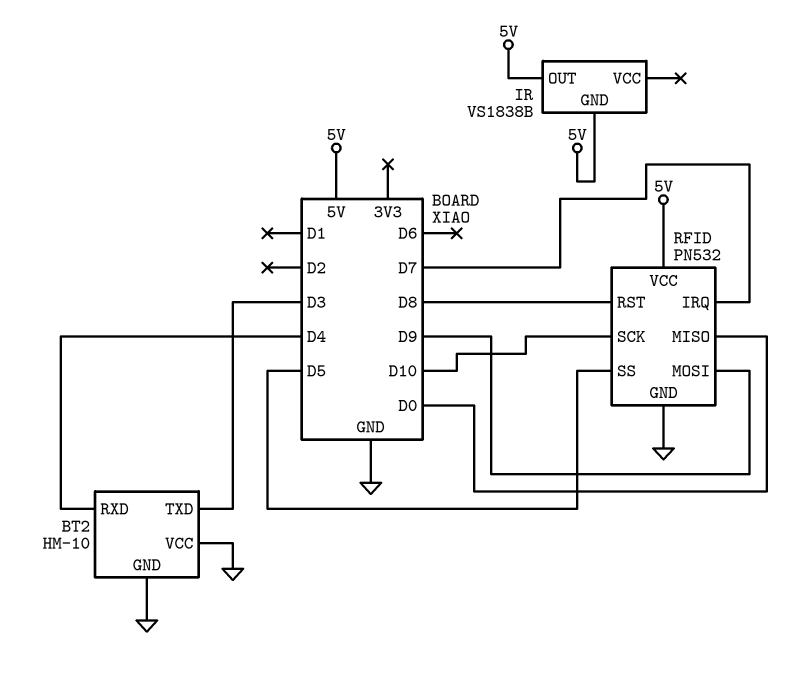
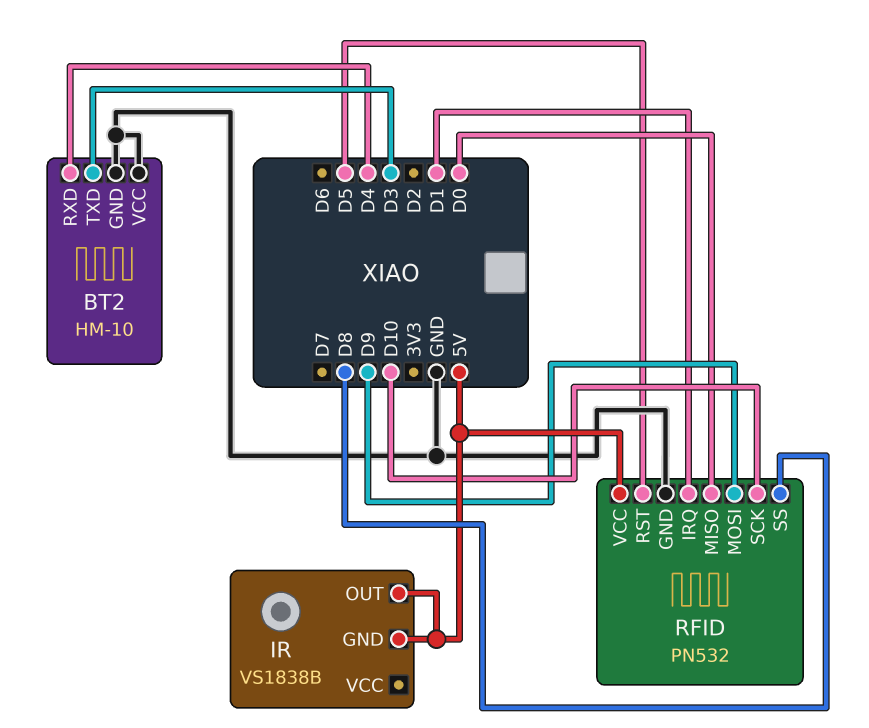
RFID pin IRQ: D7 -> D1
RFID pin RST: D8 -> D5
RFID pin SS: D5 -> D8

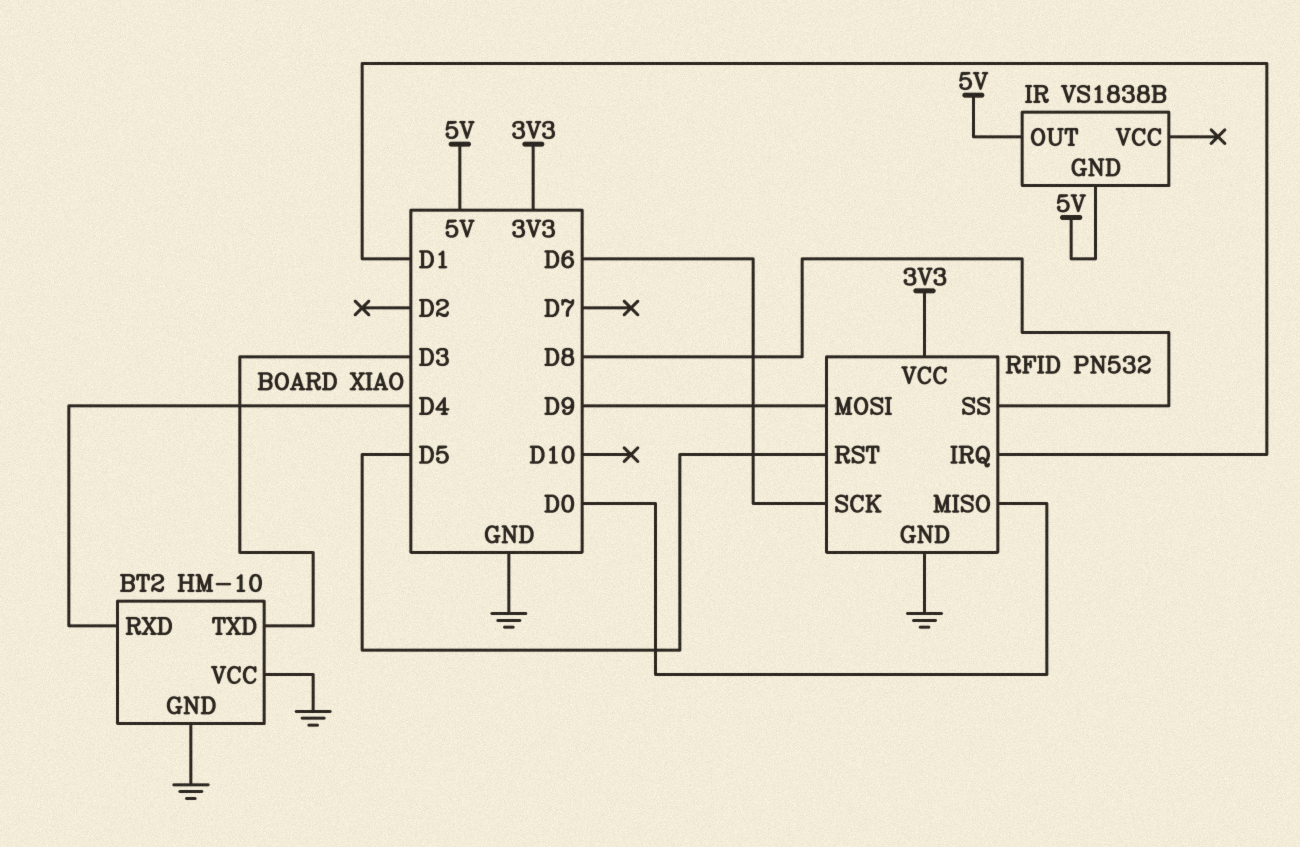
RFID pin SCK: D10 -> D6
RFID pin VCC: 5V -> 3V3

